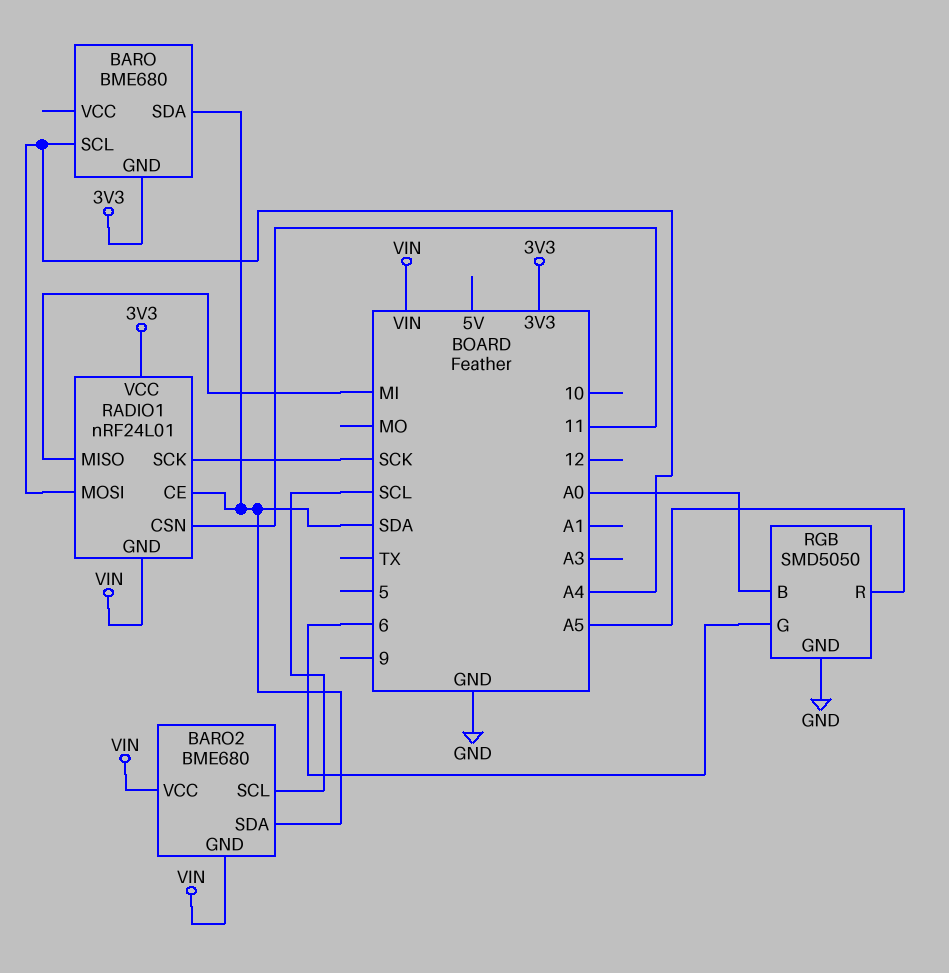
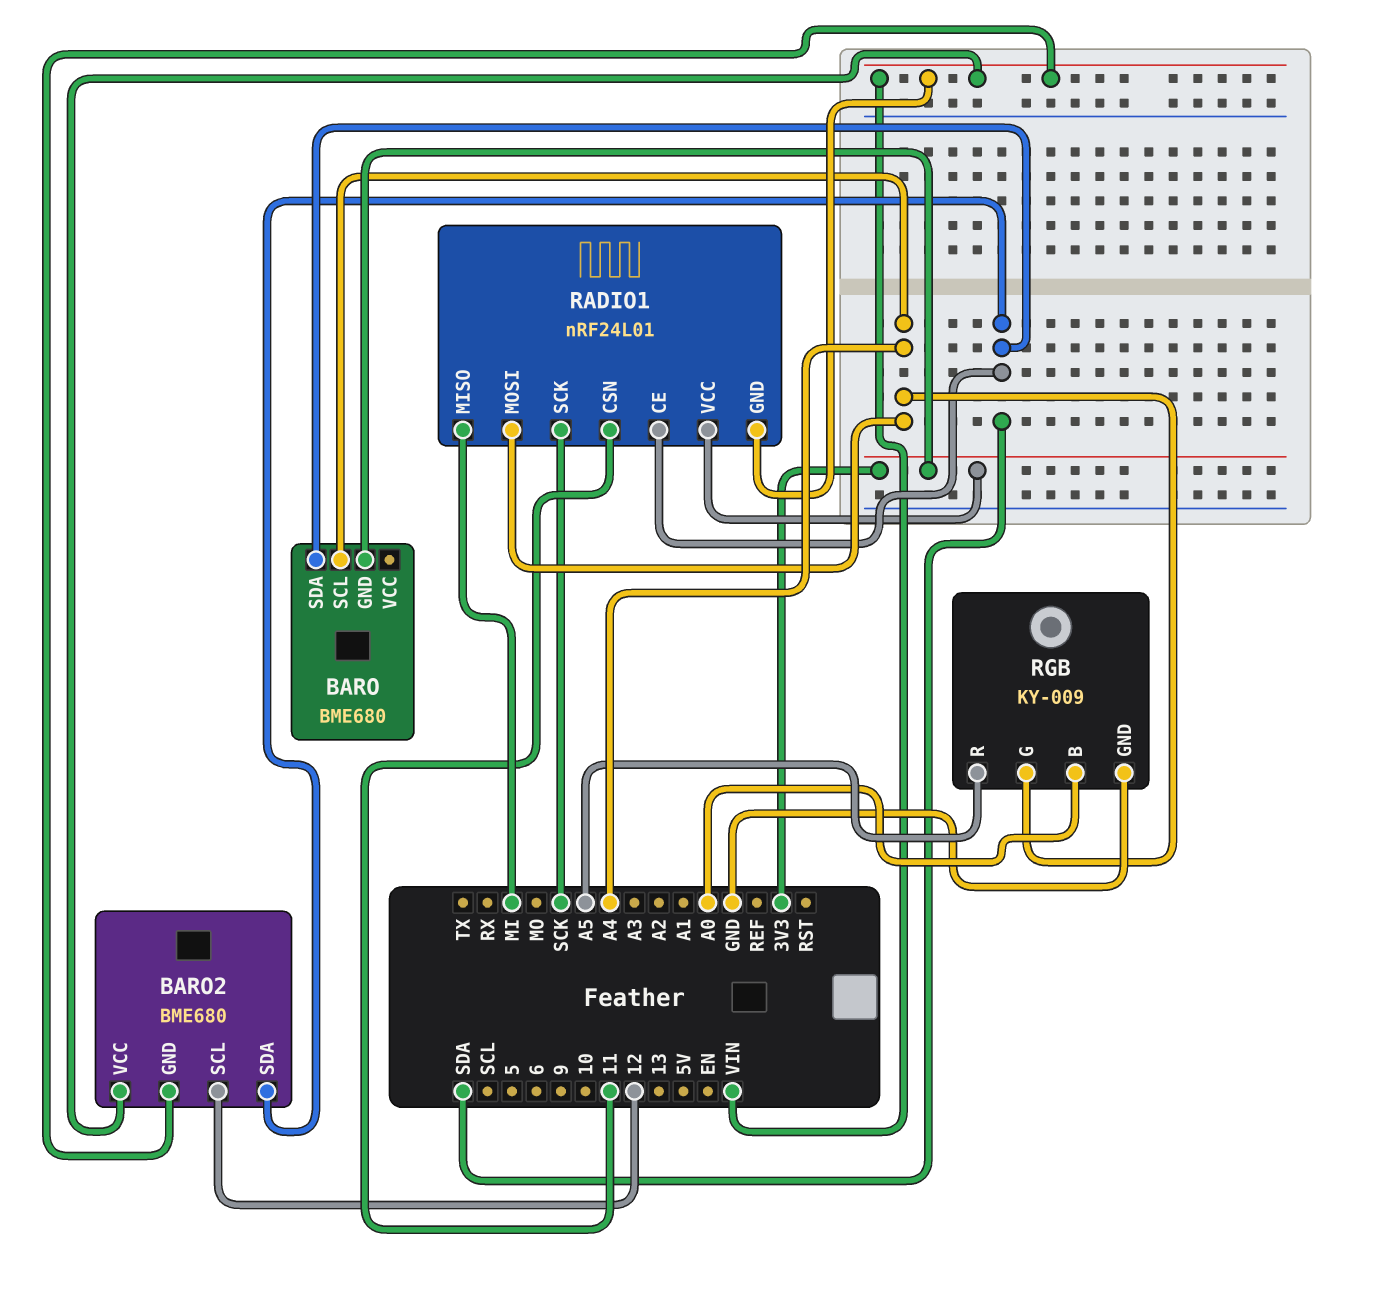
BARO2 pin SCL: SCL -> 12
RGB: SMD5050 -> KY-009
RGB pin G: 6 -> A4

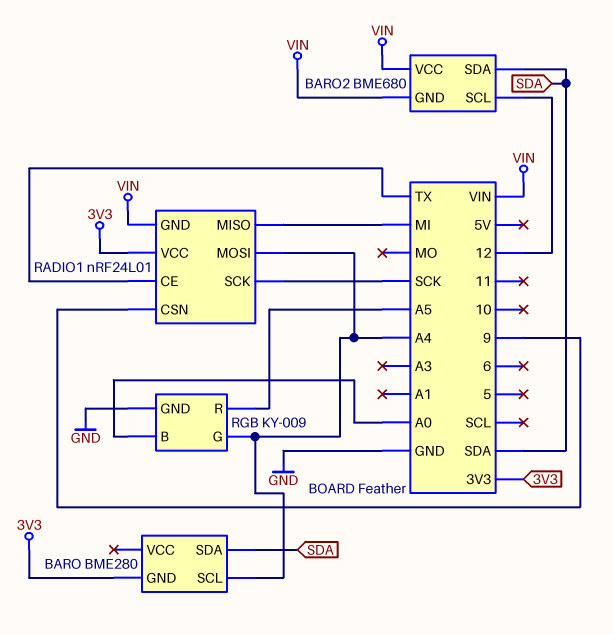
BARO: BME680 -> BME280
RADIO1 pin CE: SDA -> TX
RADIO1 pin CSN: 11 -> 9

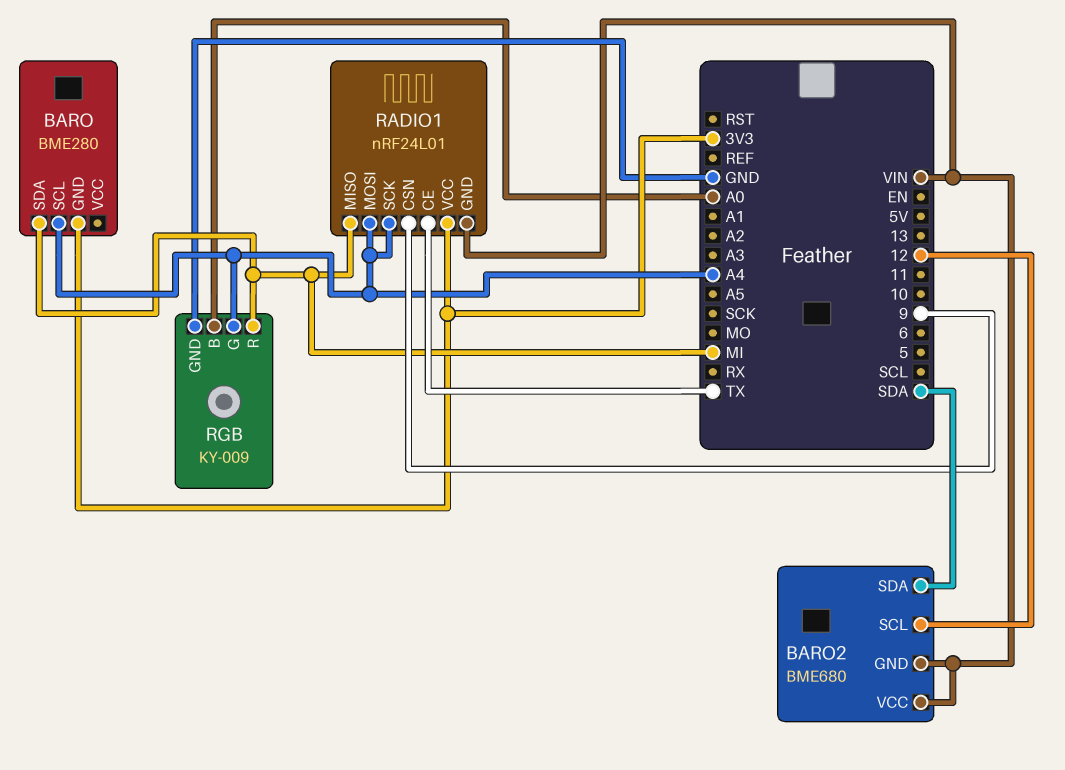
BARO pin SDA: SDA -> MI
RADIO1 pin SCK: SCK -> A4
RGB pin R: A5 -> MI

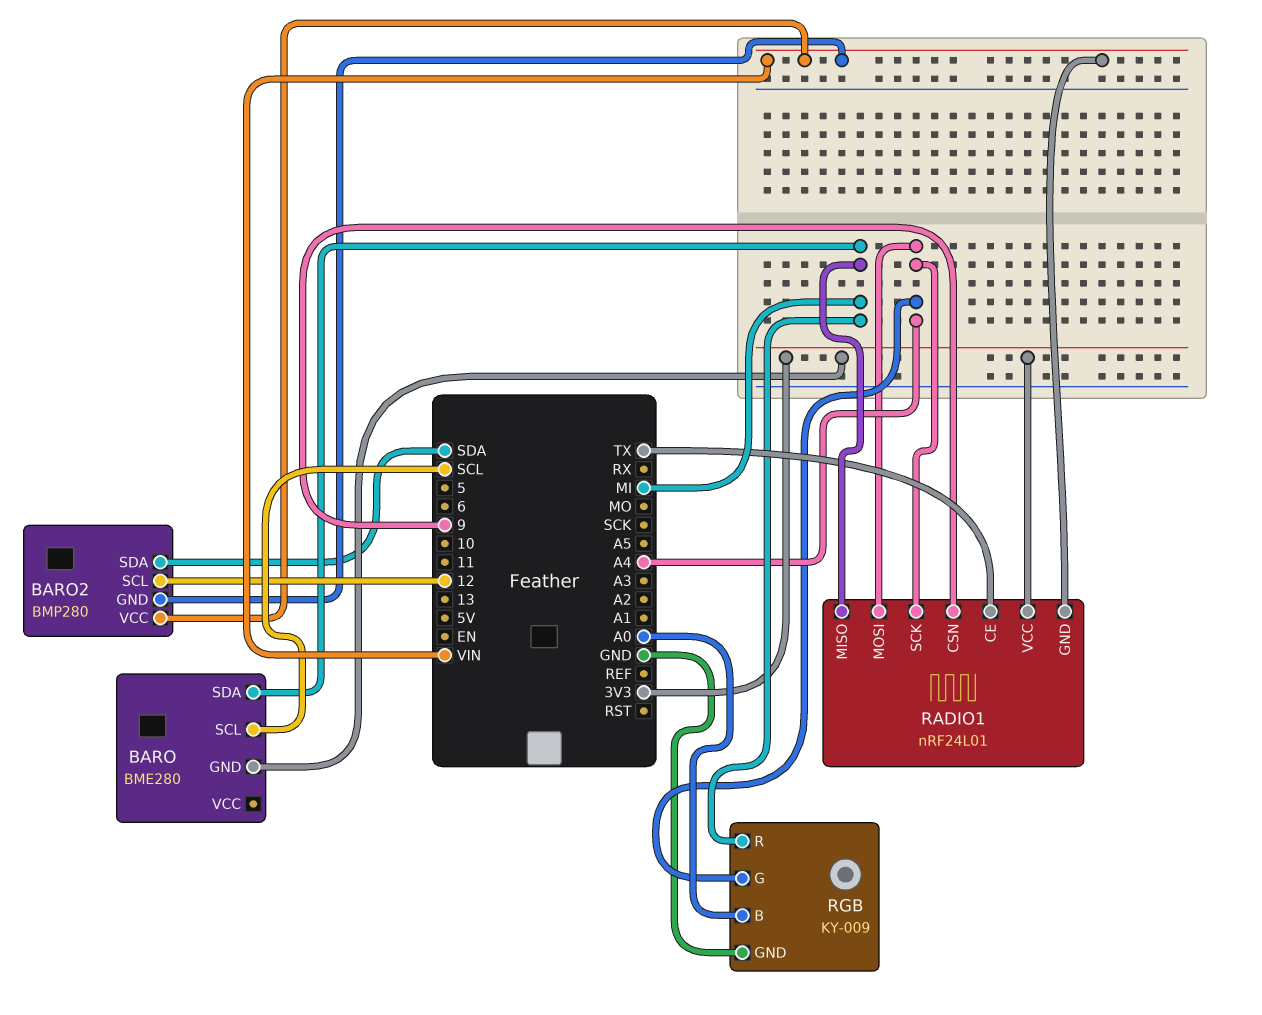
BARO pin SCL: A4 -> SCL
BARO2: BME680 -> BMP280

